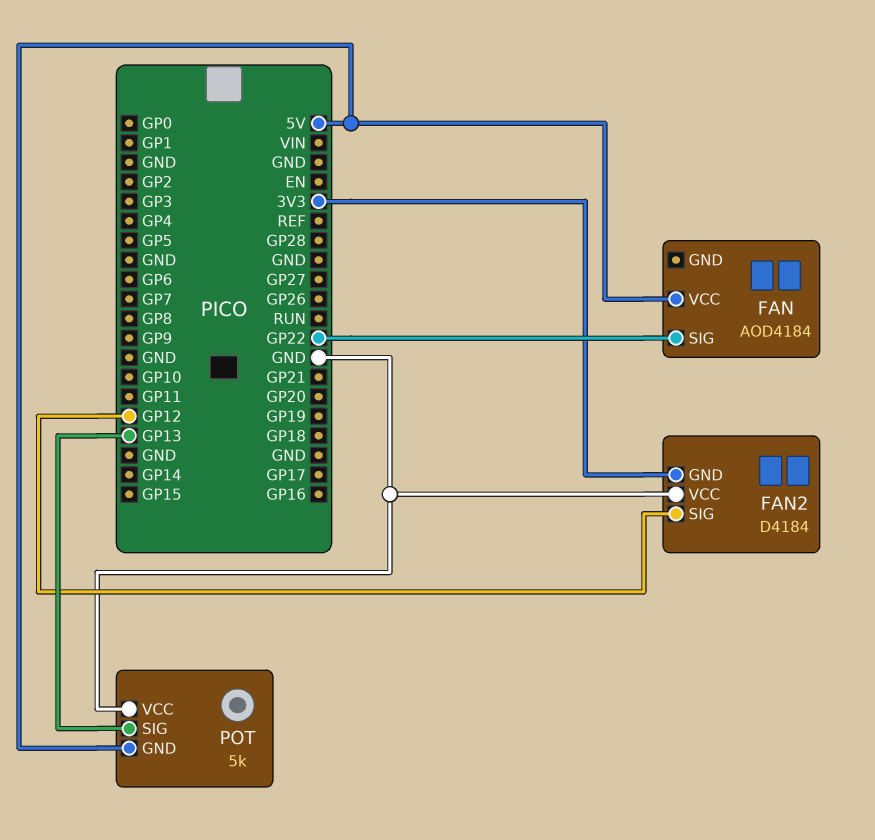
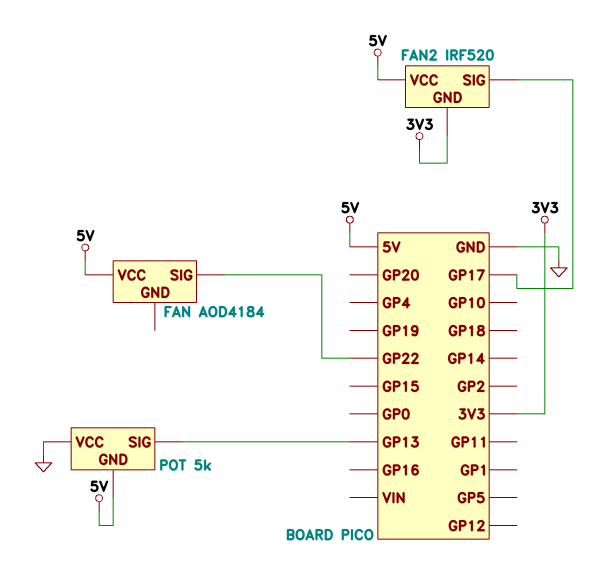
FAN2: D4184 -> IRF520
FAN2 pin SIG: GP12 -> GP17
FAN2 pin VCC: GND -> 5V

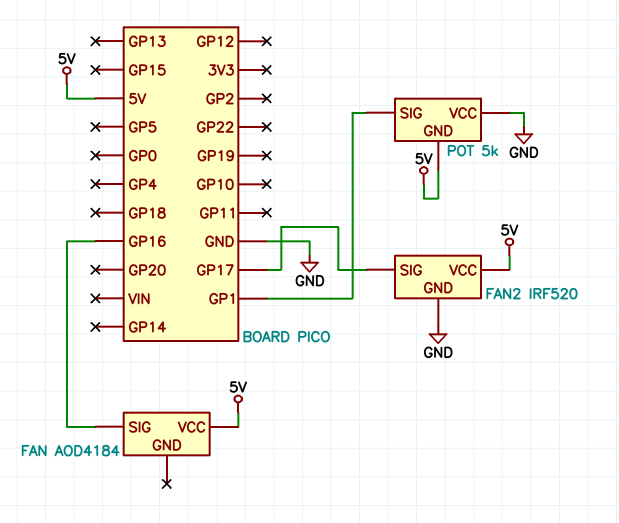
FAN pin SIG: GP22 -> GP16
FAN2 pin GND: 3V3 -> GND
POT pin SIG: GP13 -> GP1

